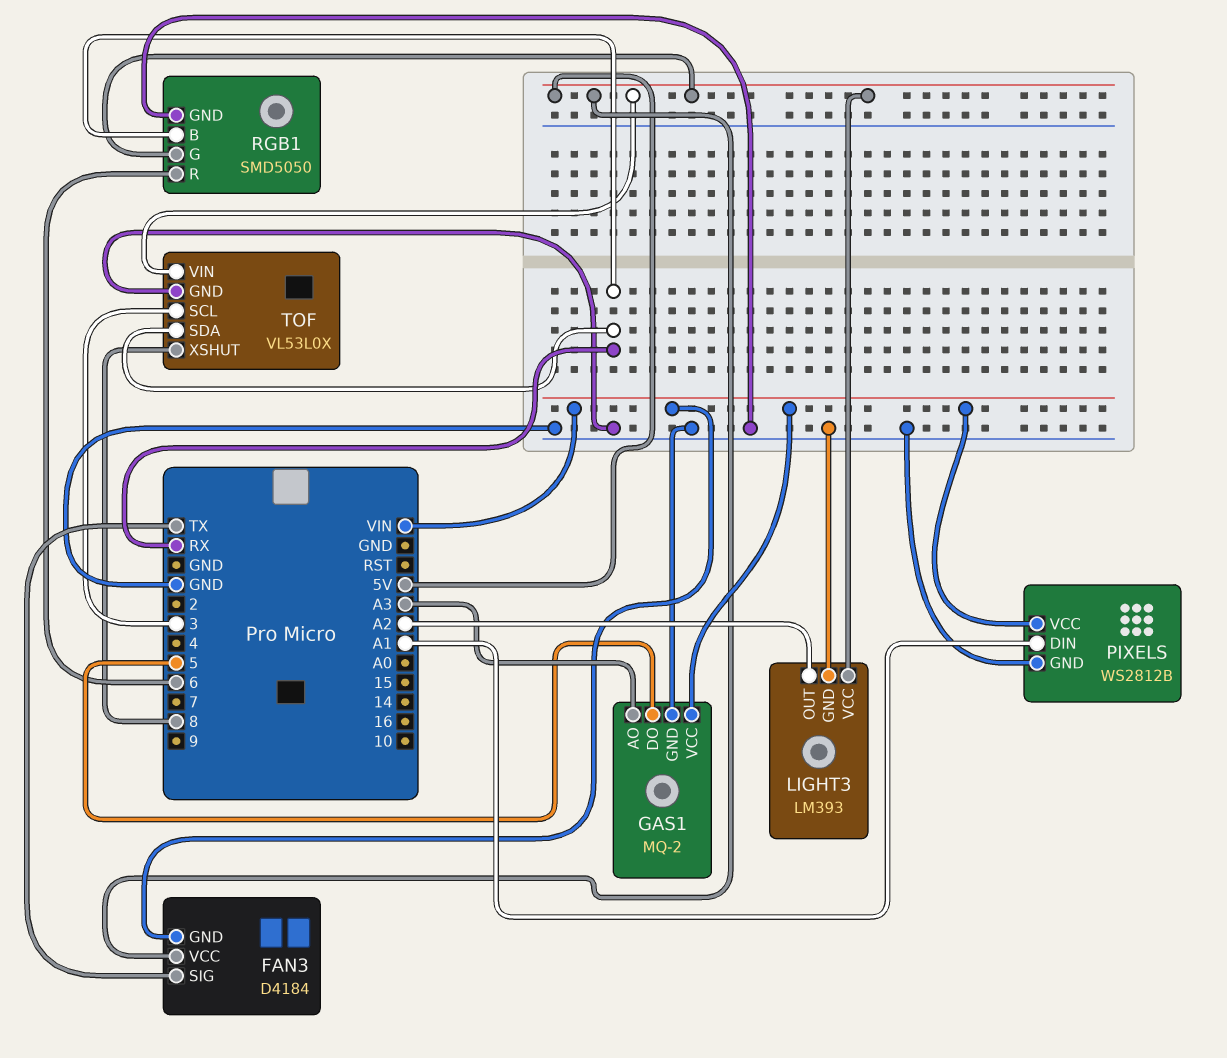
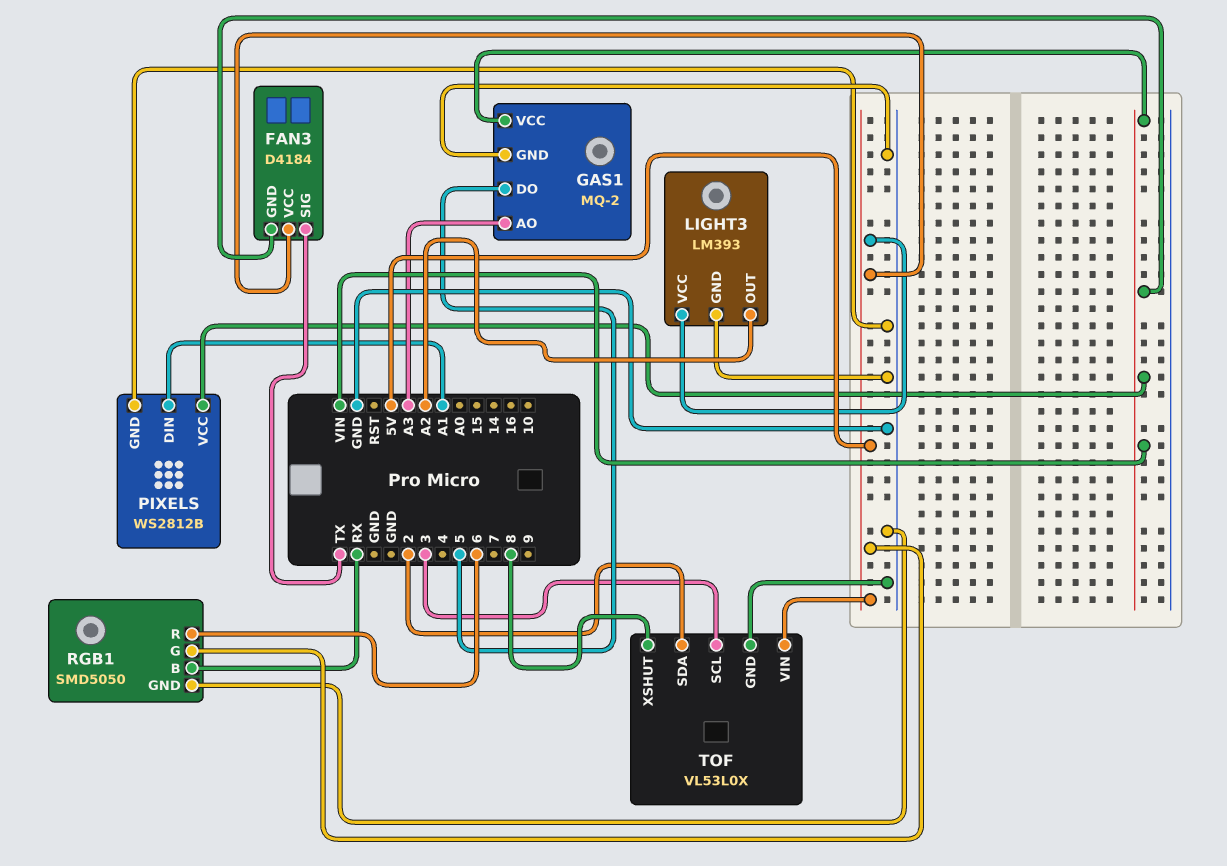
TOF pin SDA: RX -> 2

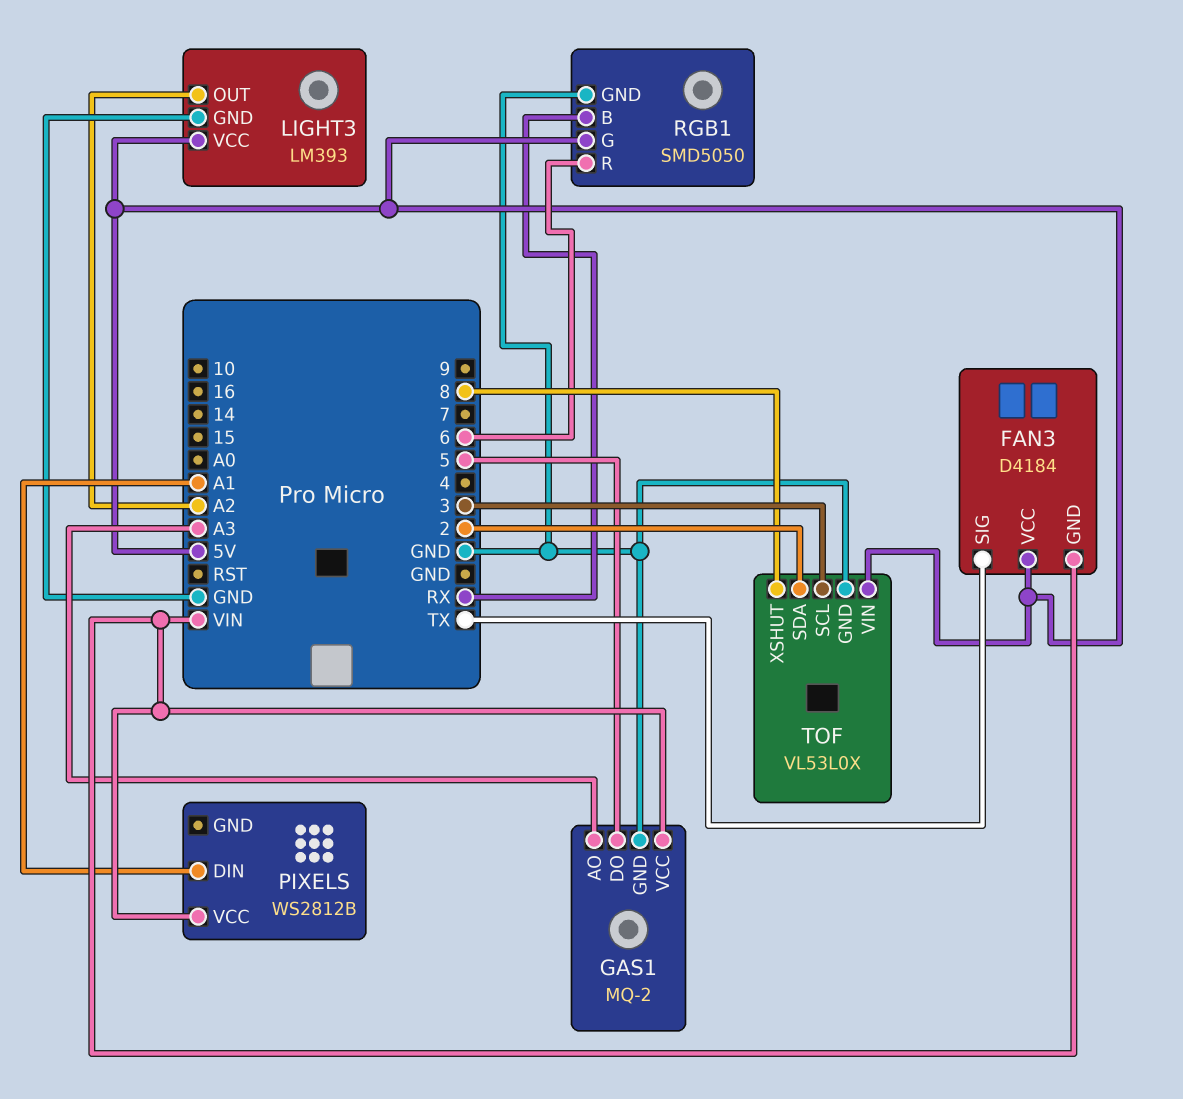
PIXELS pin GND: GND -> none

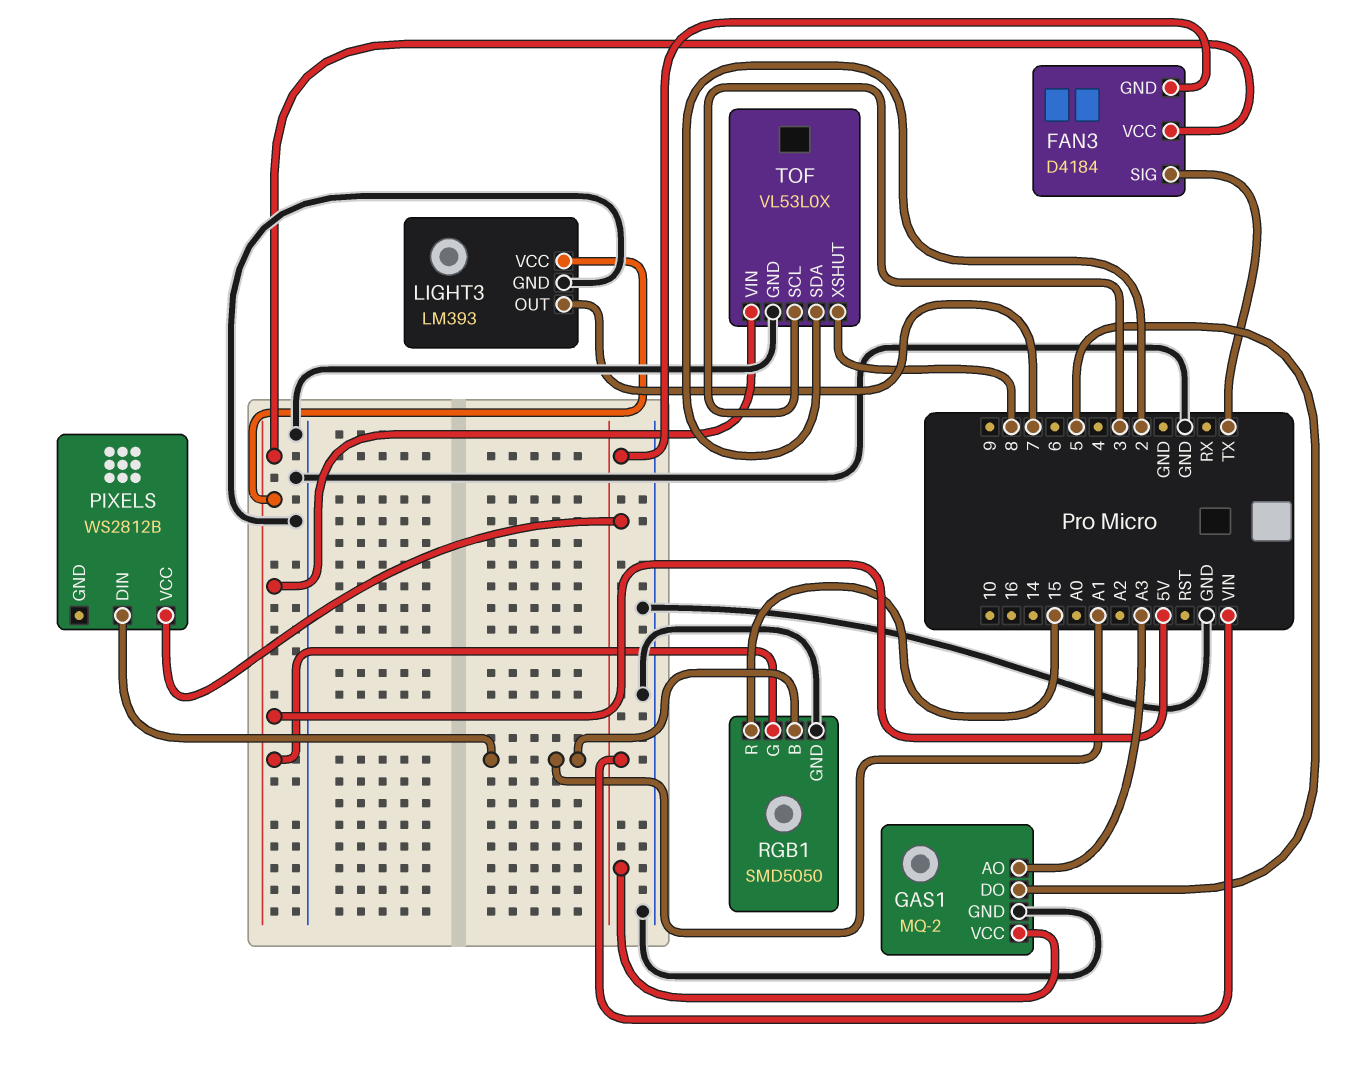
LIGHT3 pin OUT: A2 -> 7
RGB1 pin B: RX -> A1
RGB1 pin R: 6 -> 15

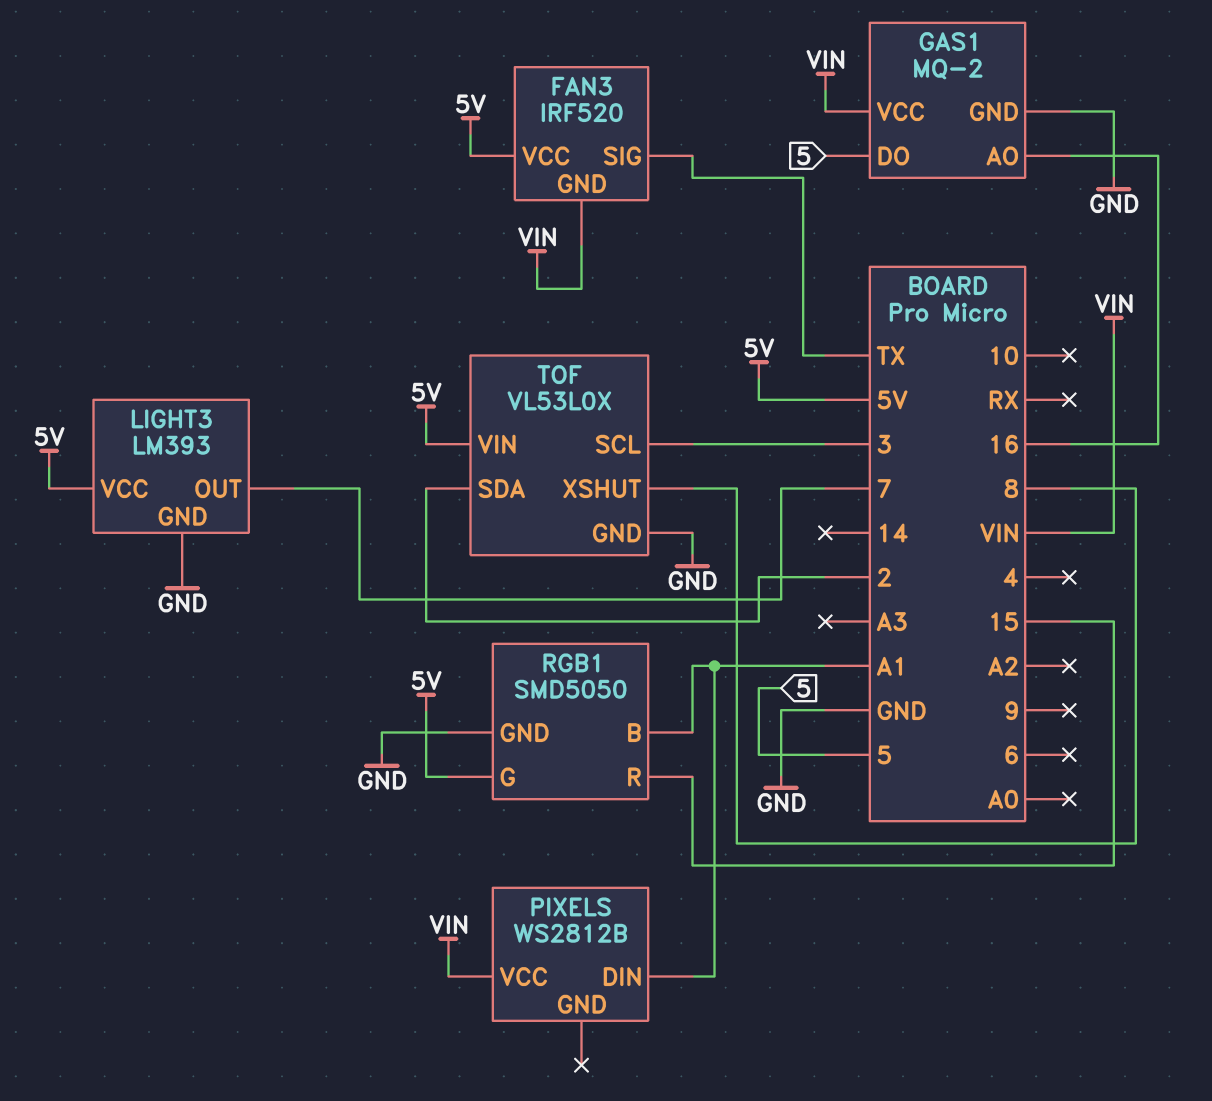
FAN3: D4184 -> IRF520
GAS1 pin AO: A3 -> 16

